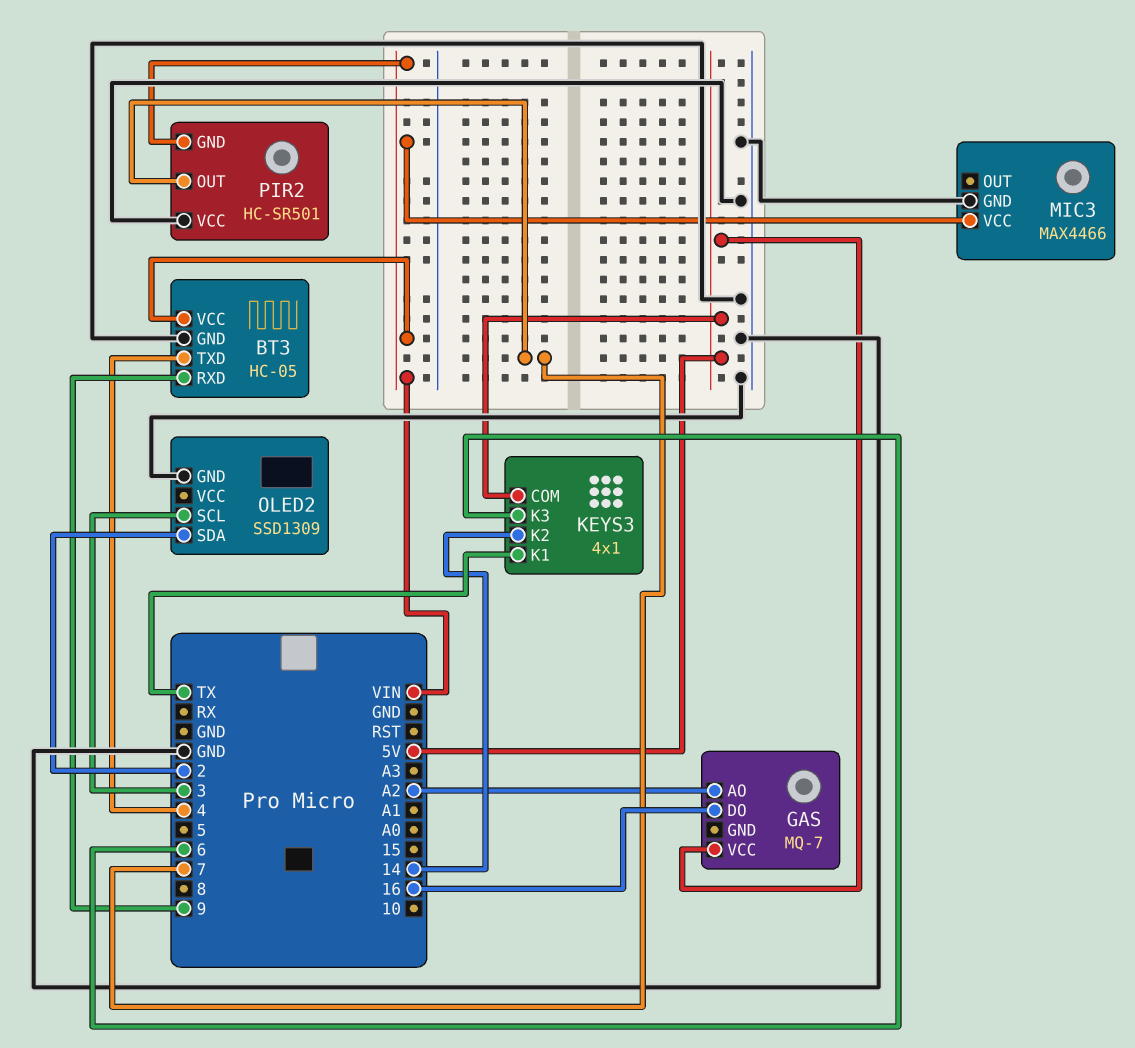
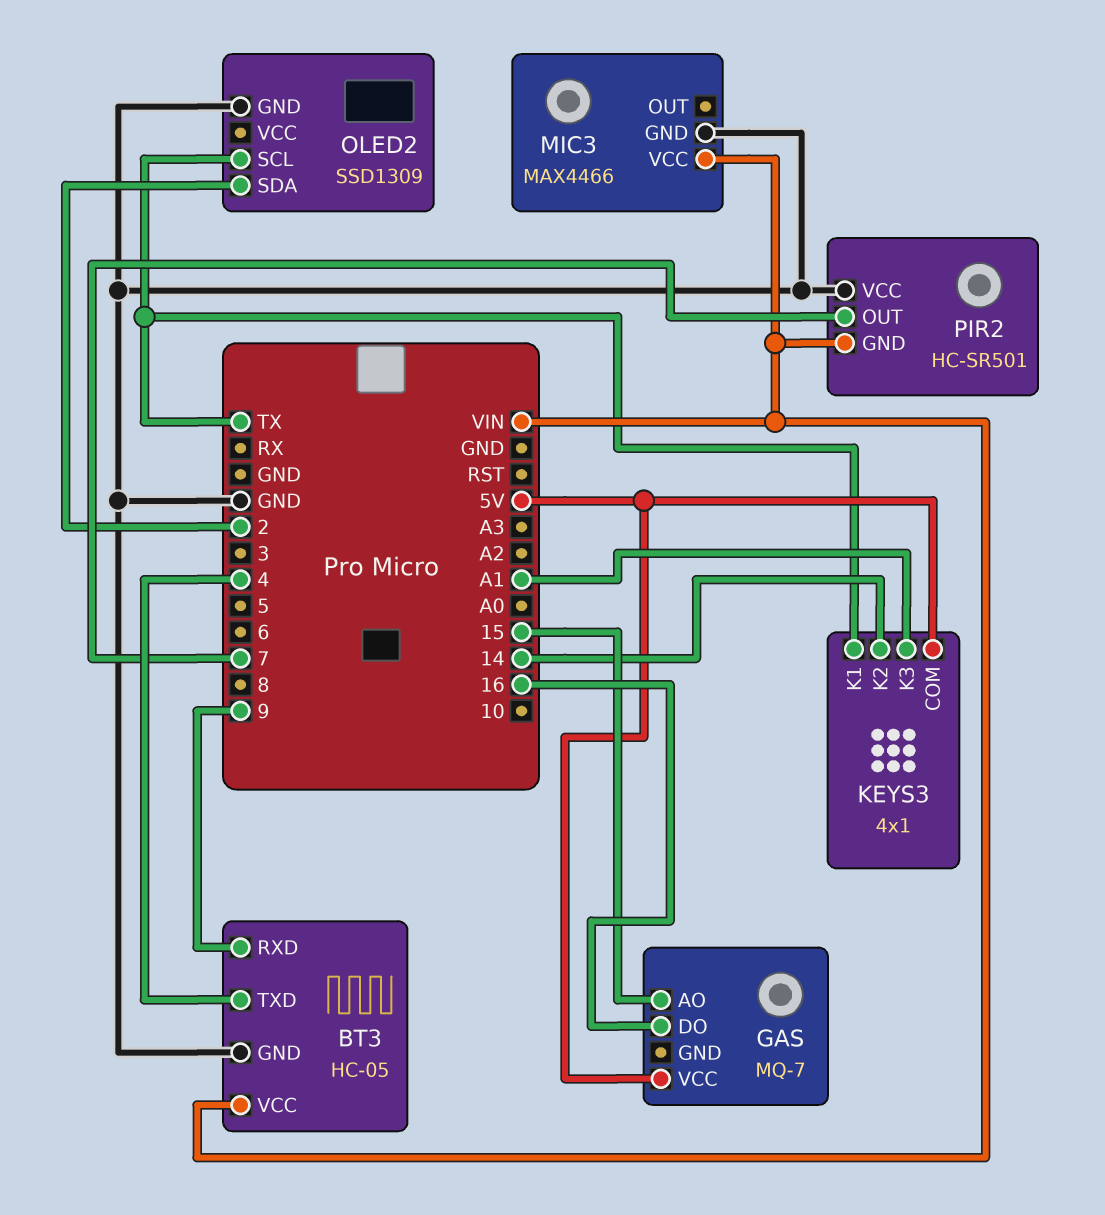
GAS pin AO: A2 -> 15
KEYS3 pin K3: 6 -> A1
OLED2 pin SCL: 3 -> TX

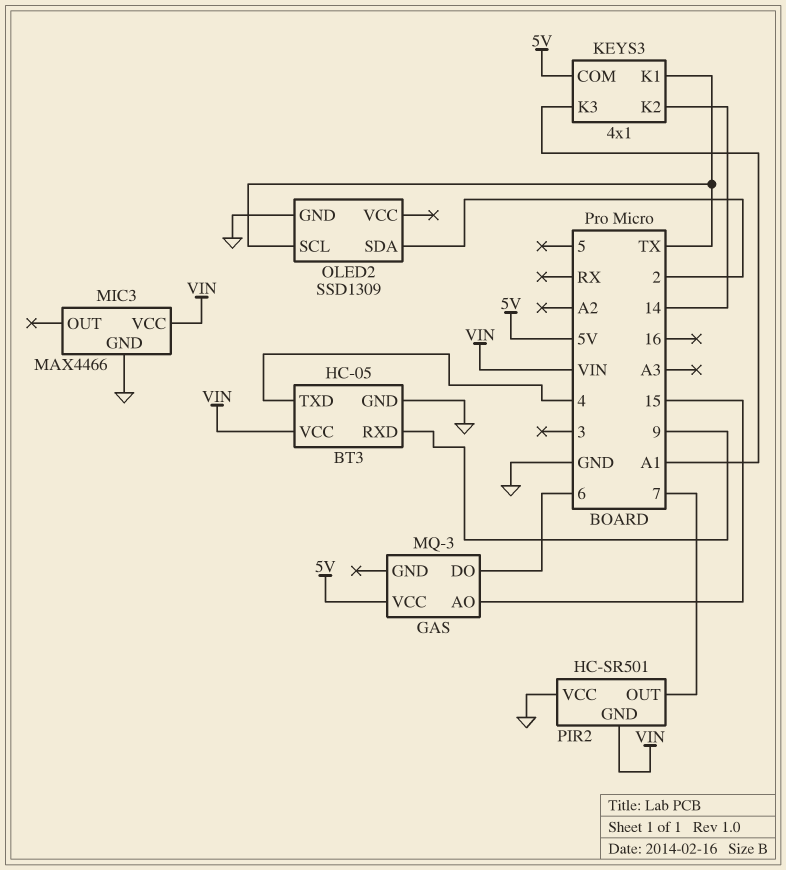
GAS: MQ-7 -> MQ-3
GAS pin DO: 16 -> 6

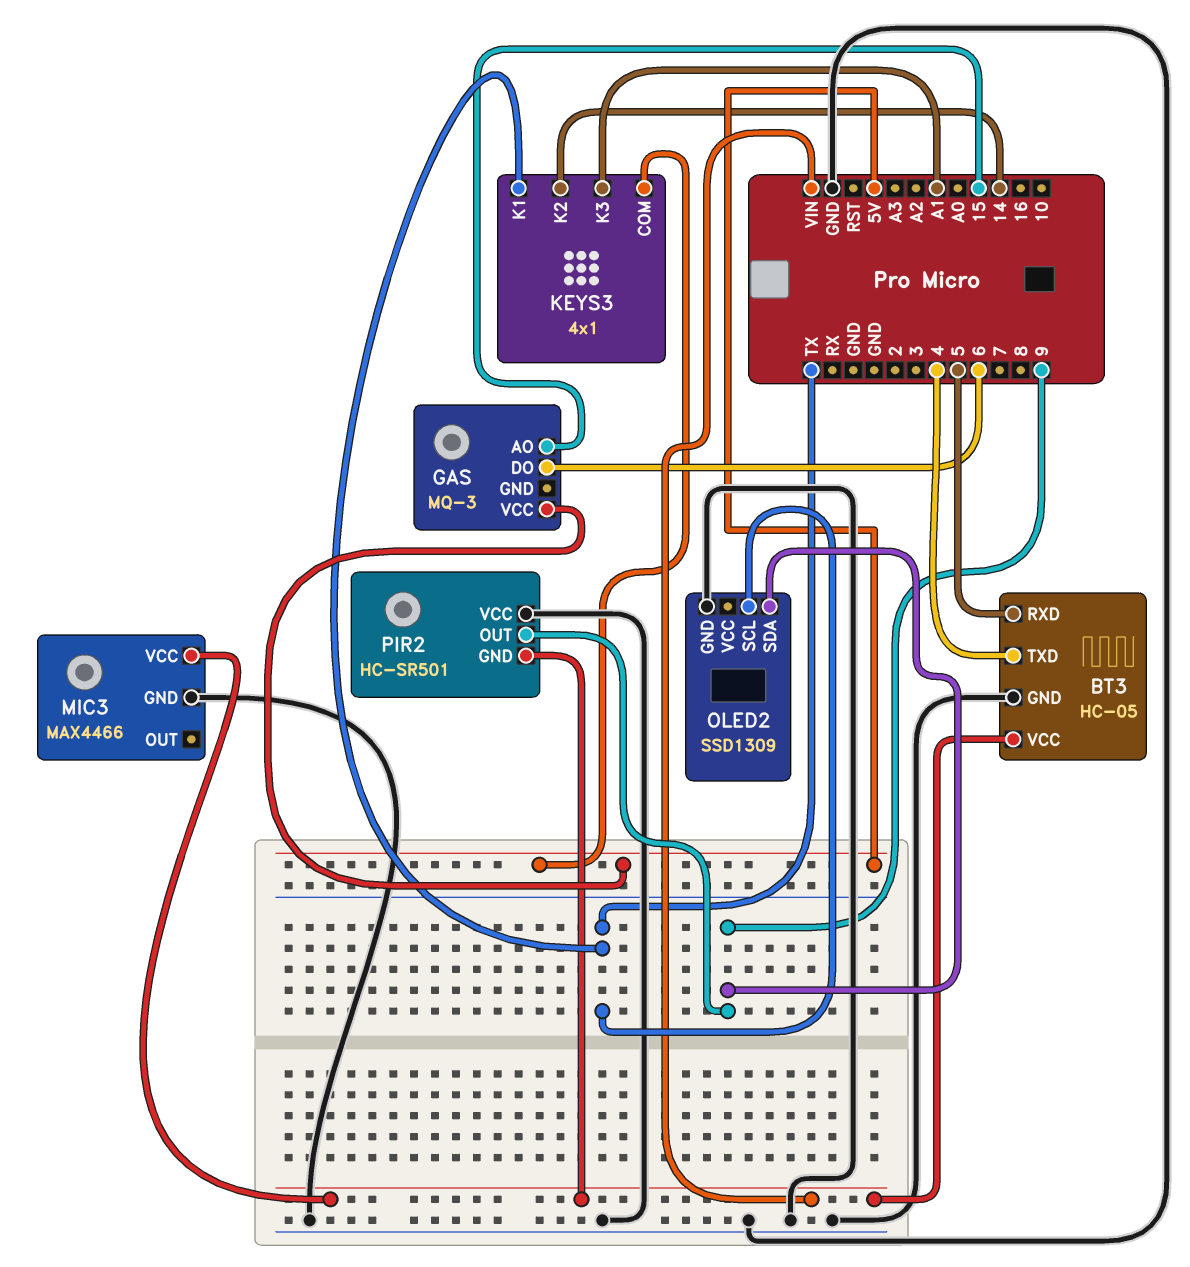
BT3 pin RXD: 9 -> 5
OLED2 pin SDA: 2 -> 9
PIR2 pin OUT: 7 -> 9

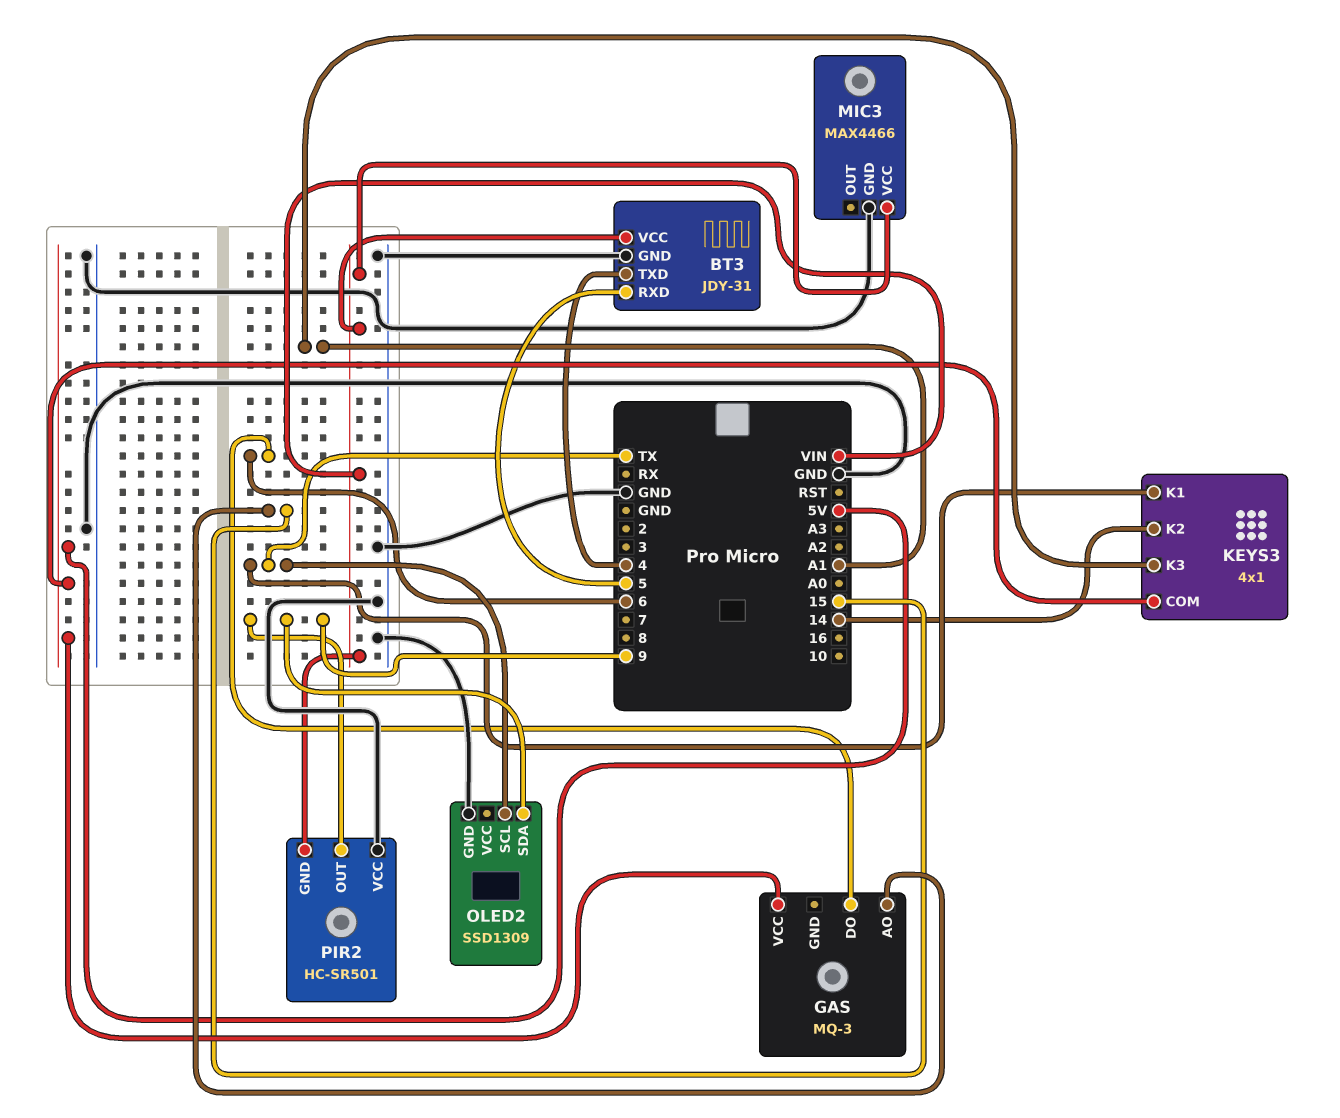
BT3: HC-05 -> JDY-31

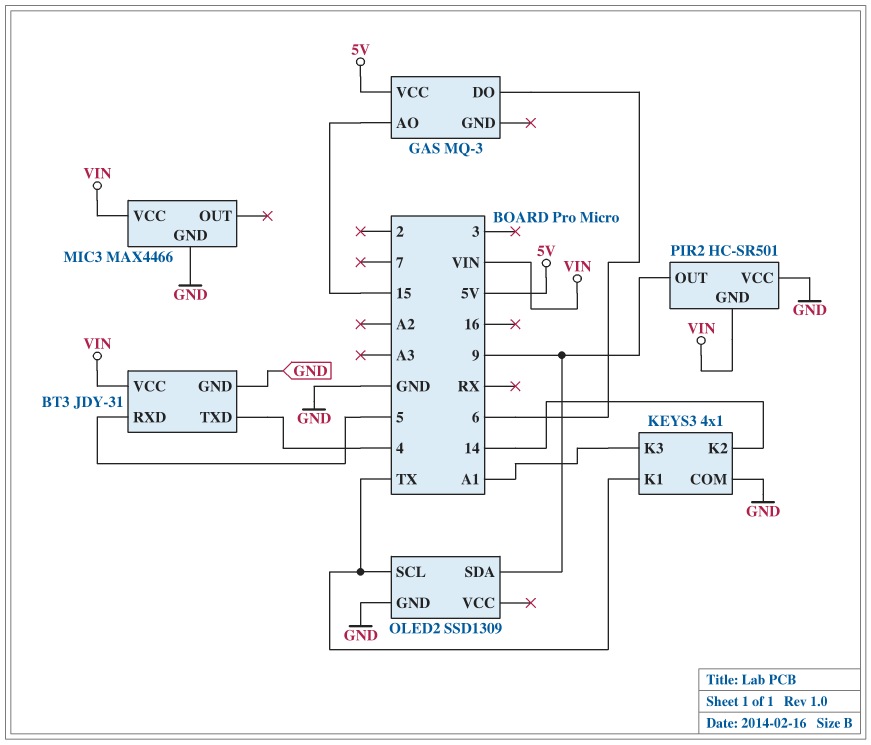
KEYS3 pin COM: 5V -> GND

